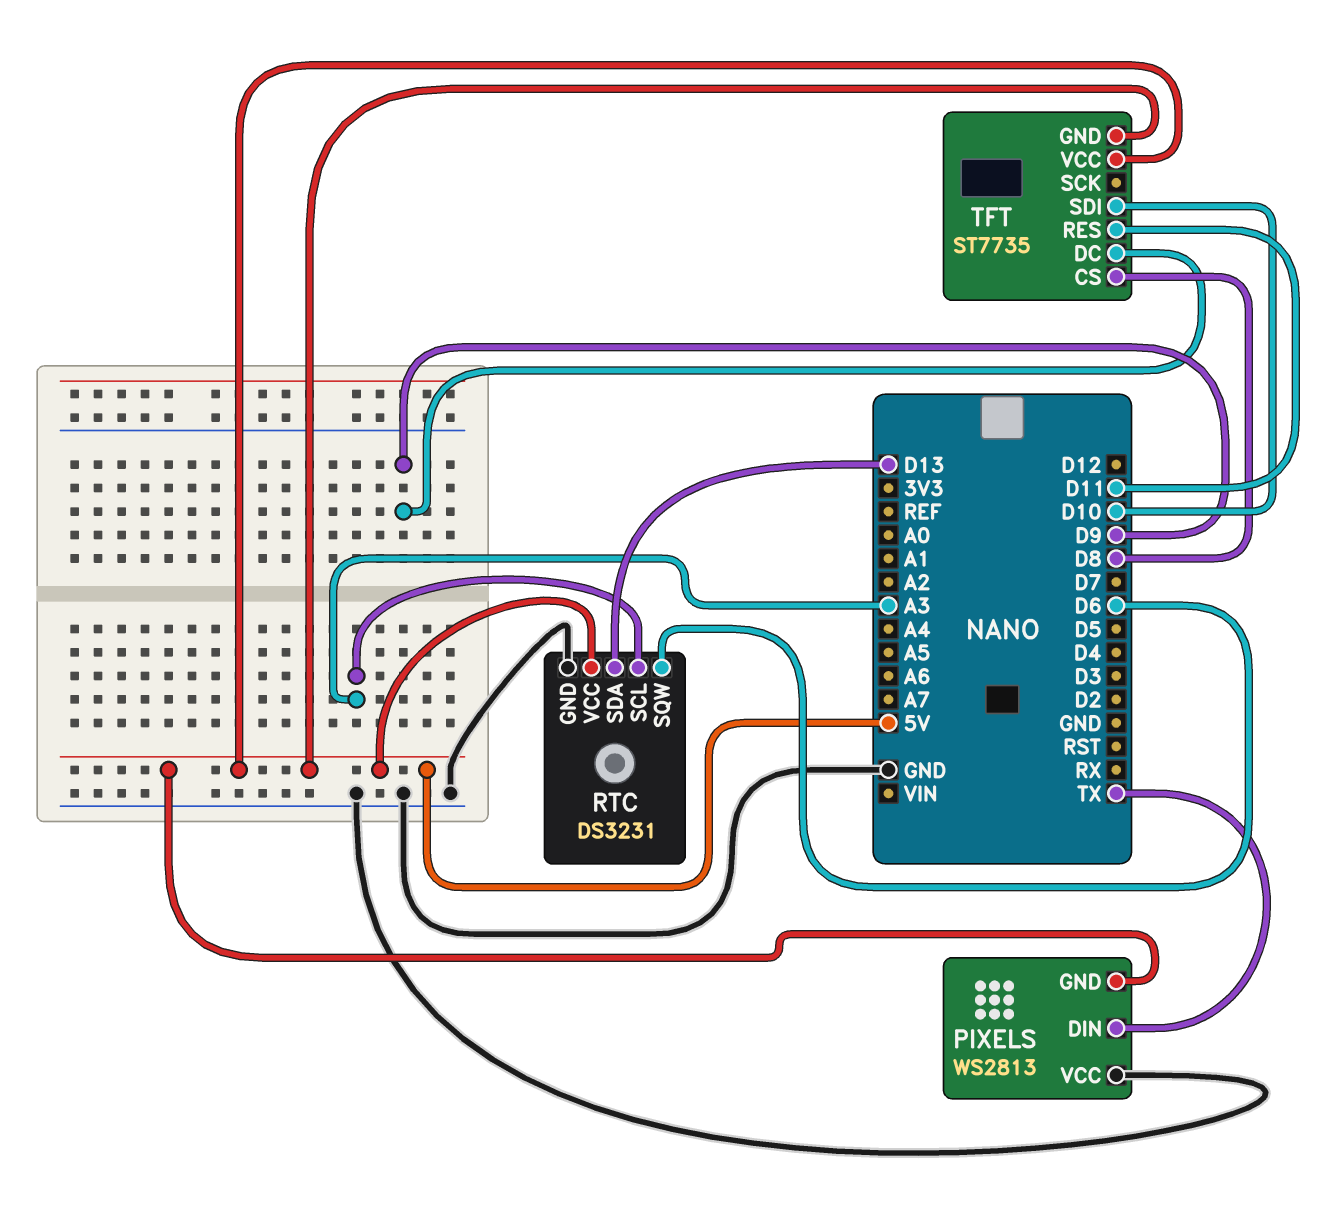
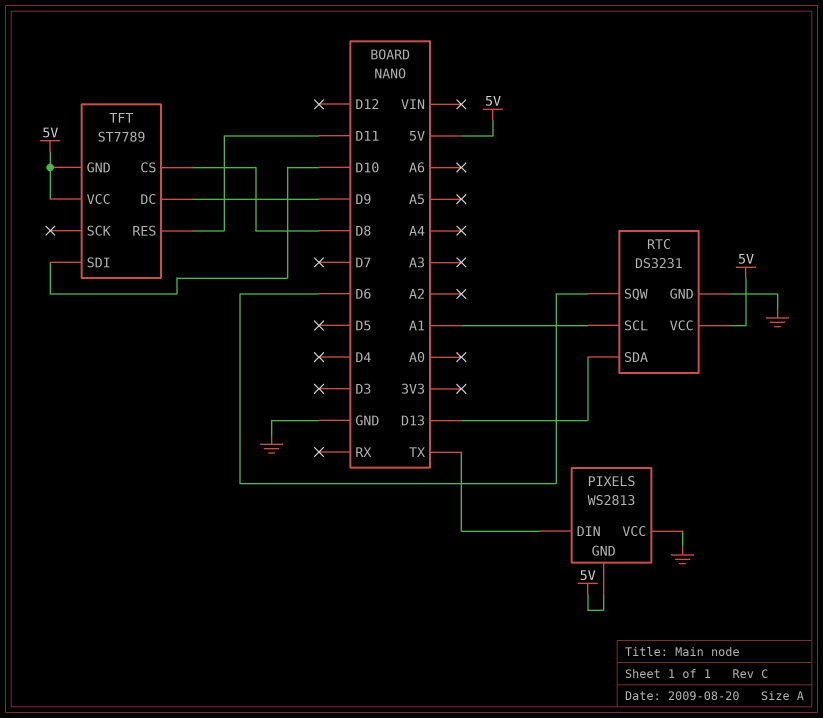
RTC pin SCL: A3 -> A1
TFT: ST7735 -> ST7789

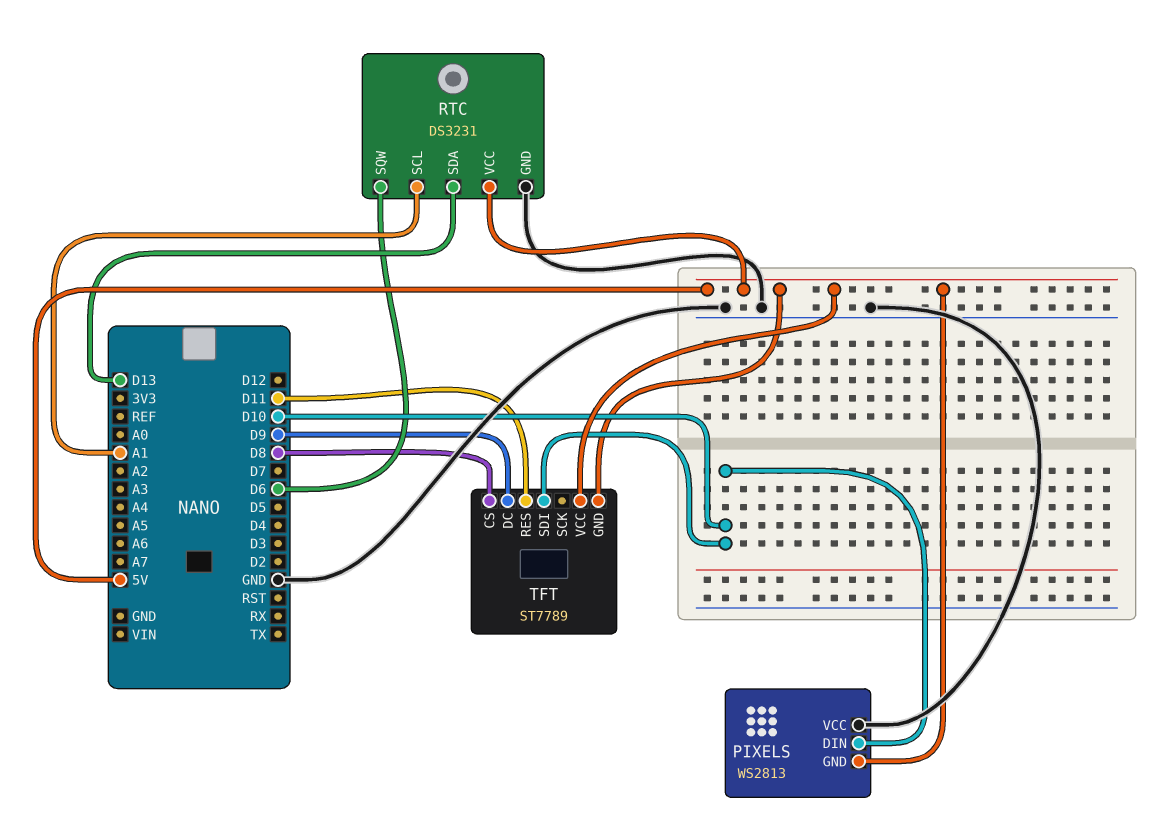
PIXELS pin DIN: TX -> D10

